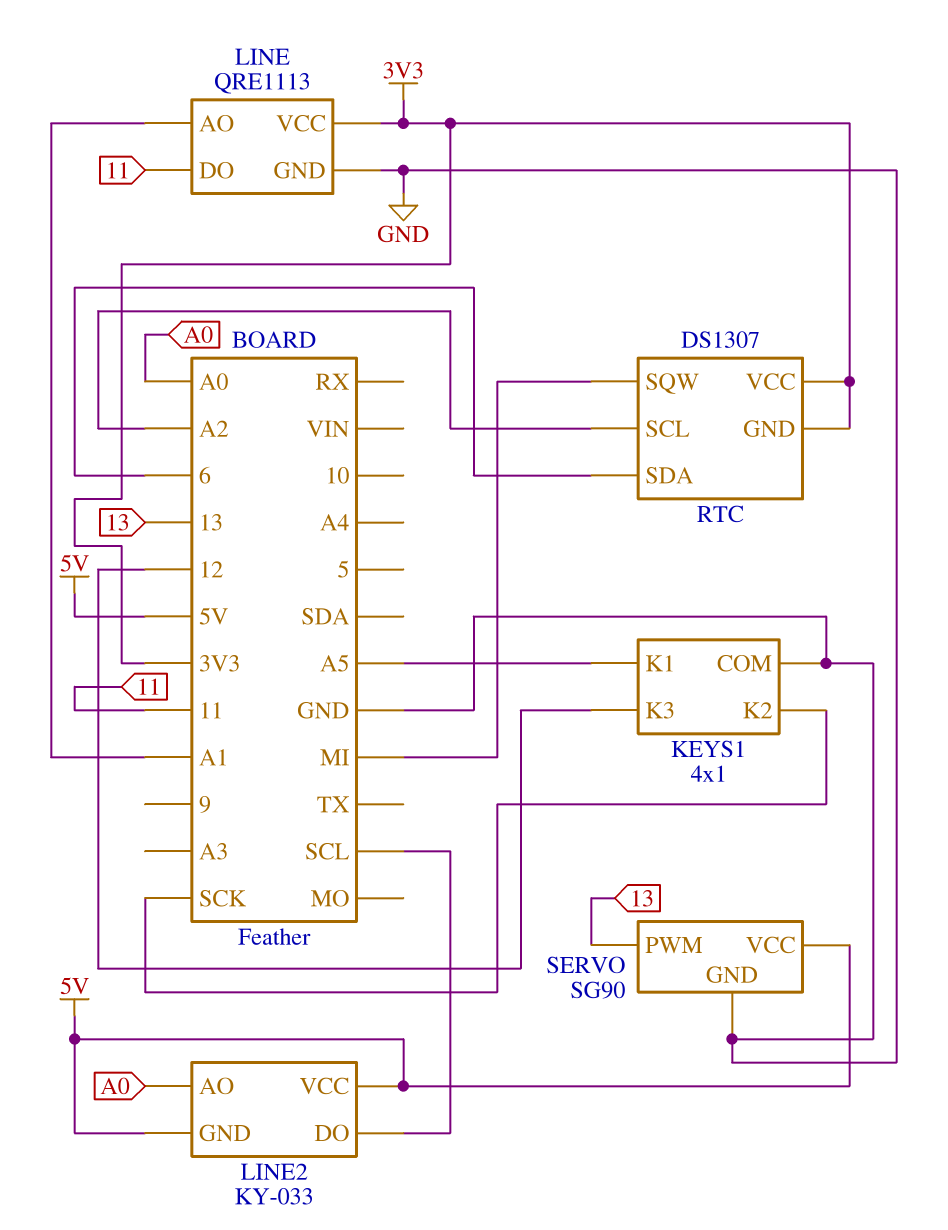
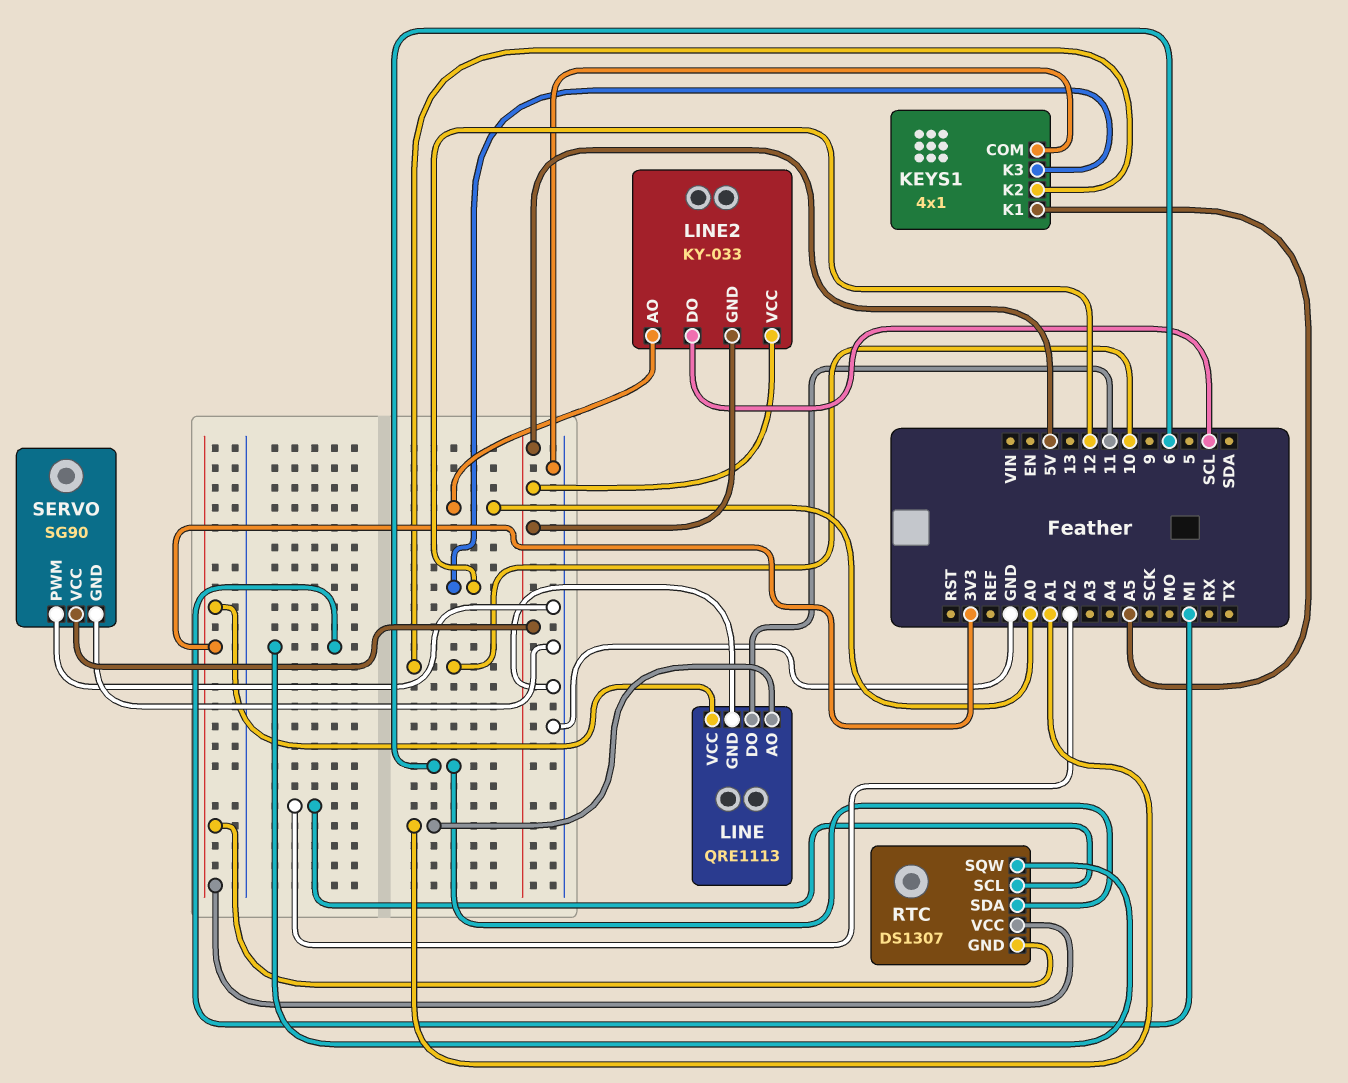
KEYS1 pin K2: SCK -> 10
SERVO pin PWM: 13 -> GND

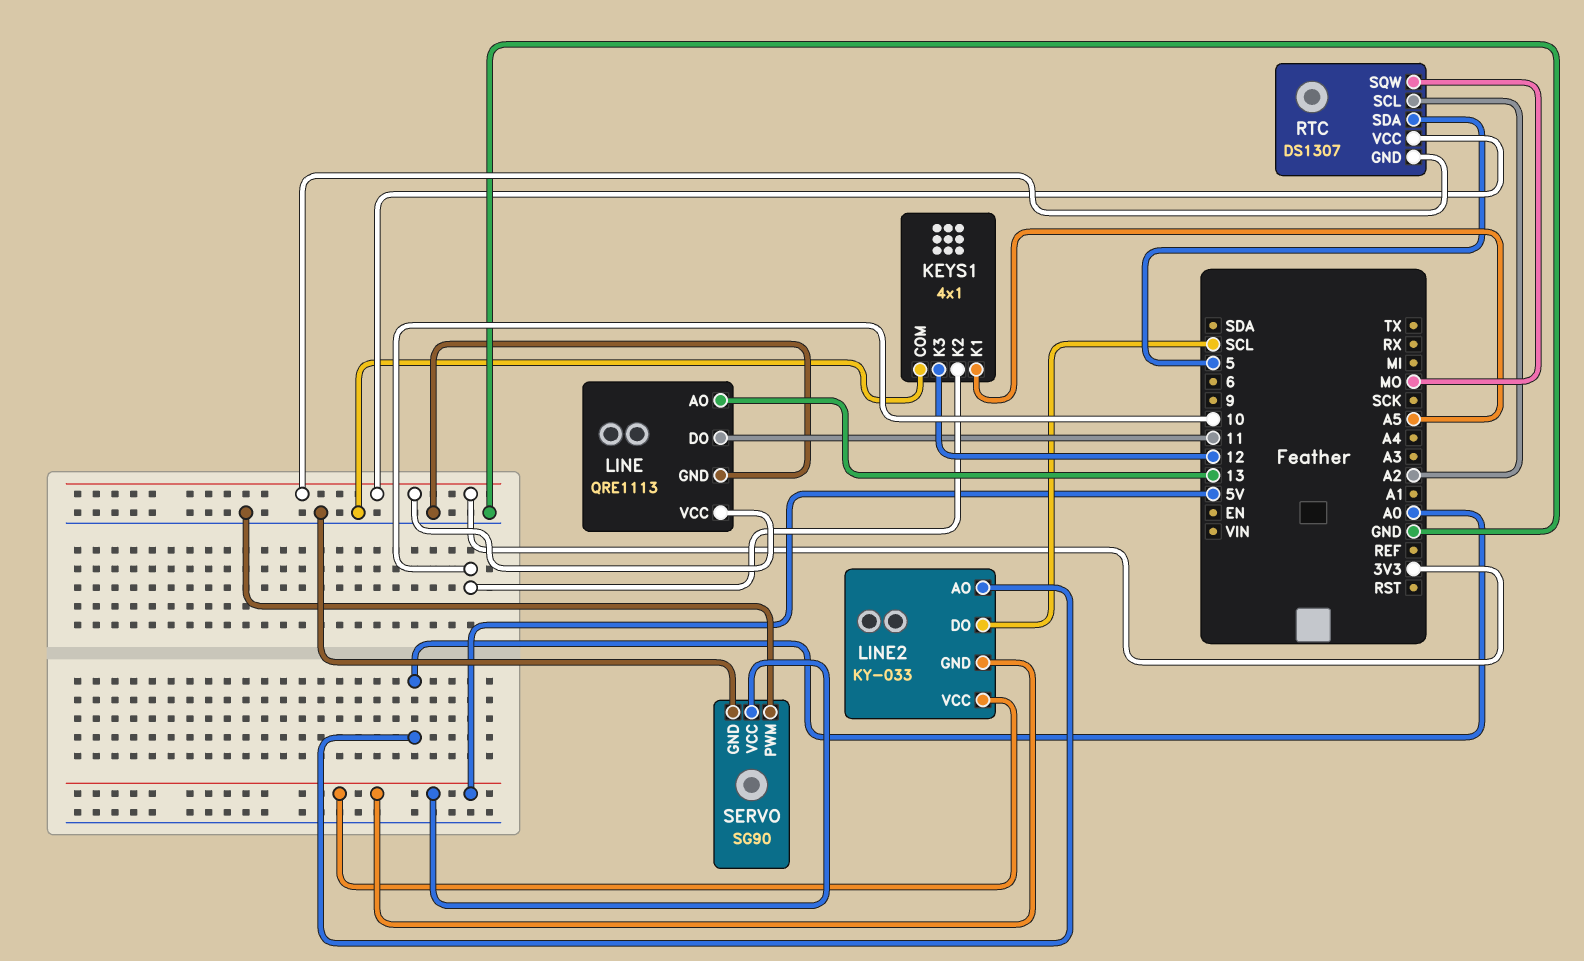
LINE pin AO: A1 -> 13
RTC pin SDA: 6 -> 5
RTC pin SQW: MI -> MO

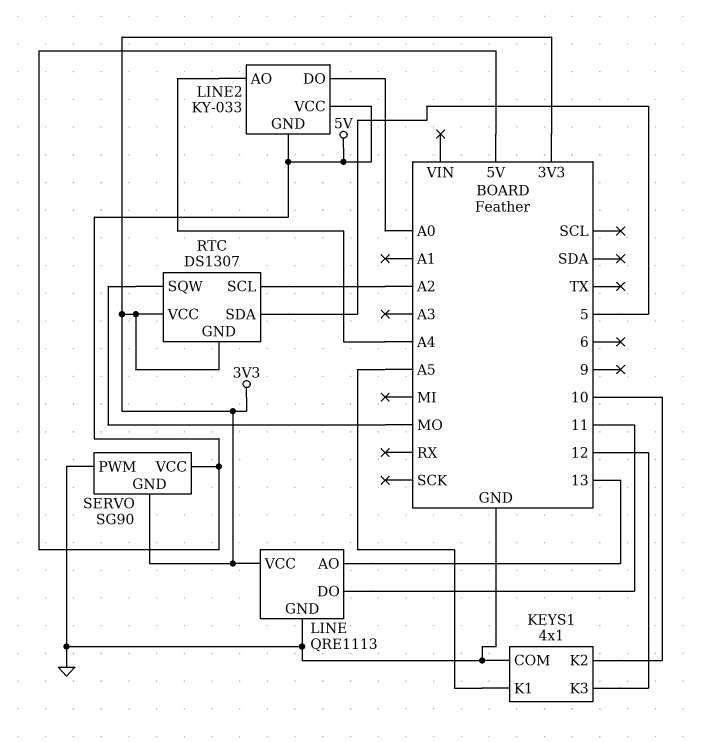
LINE2 pin AO: A0 -> A4
LINE2 pin DO: SCL -> A0
SERVO pin GND: GND -> 3V3

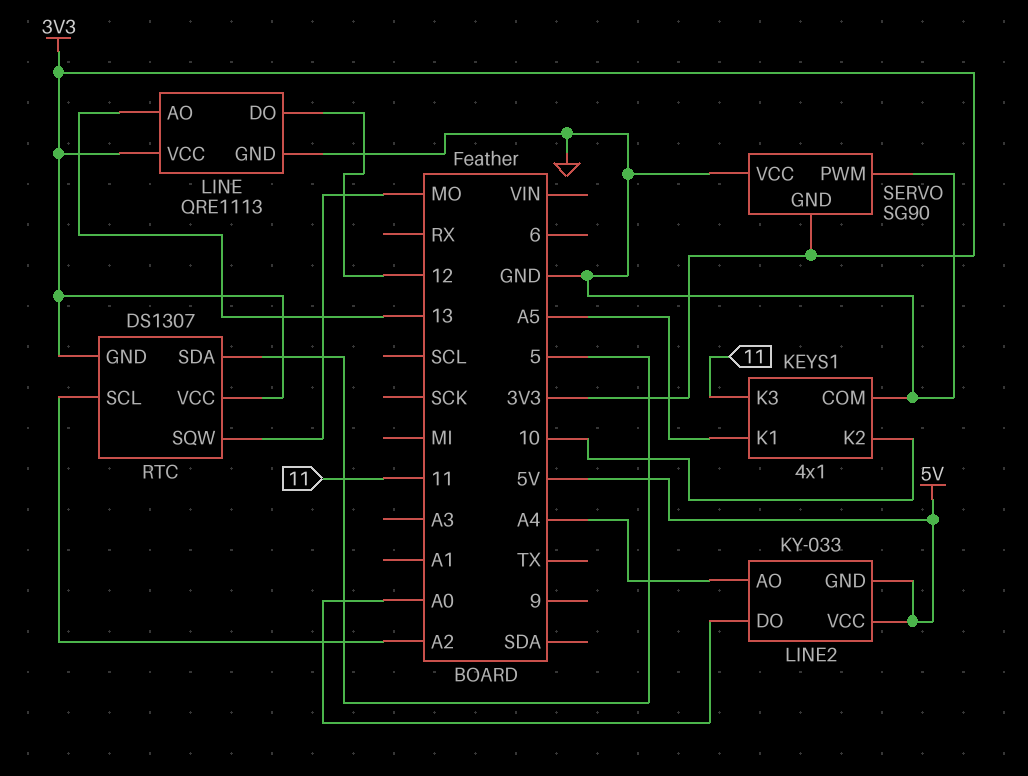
KEYS1 pin K3: 12 -> 11
LINE pin DO: 11 -> 12
SERVO pin VCC: 5V -> GND

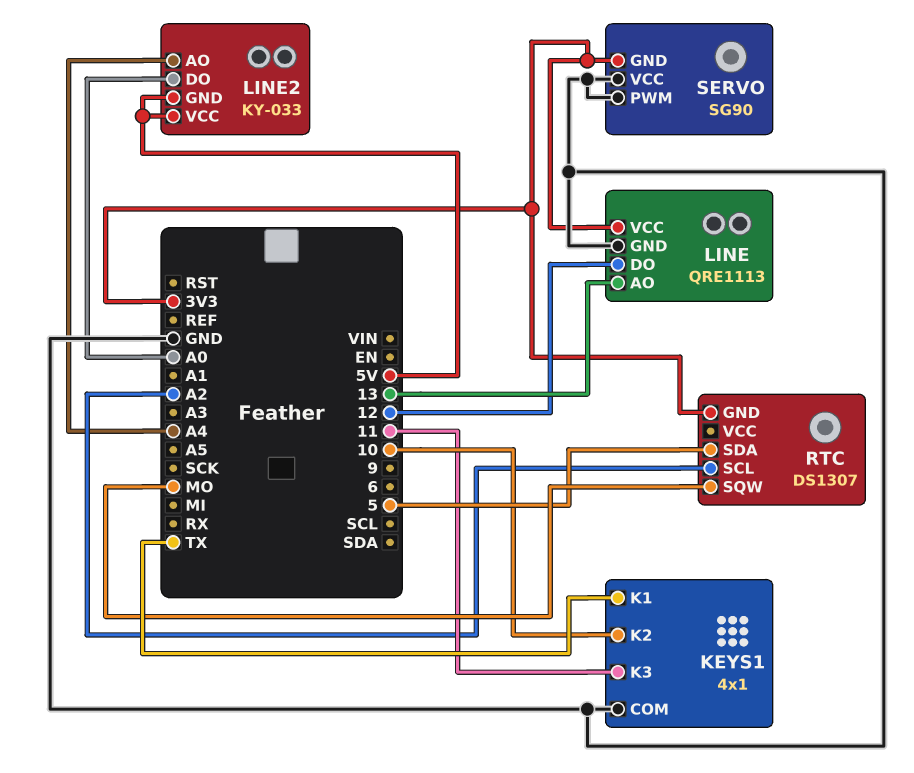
KEYS1 pin K1: A5 -> TX
RTC pin VCC: 3V3 -> none

